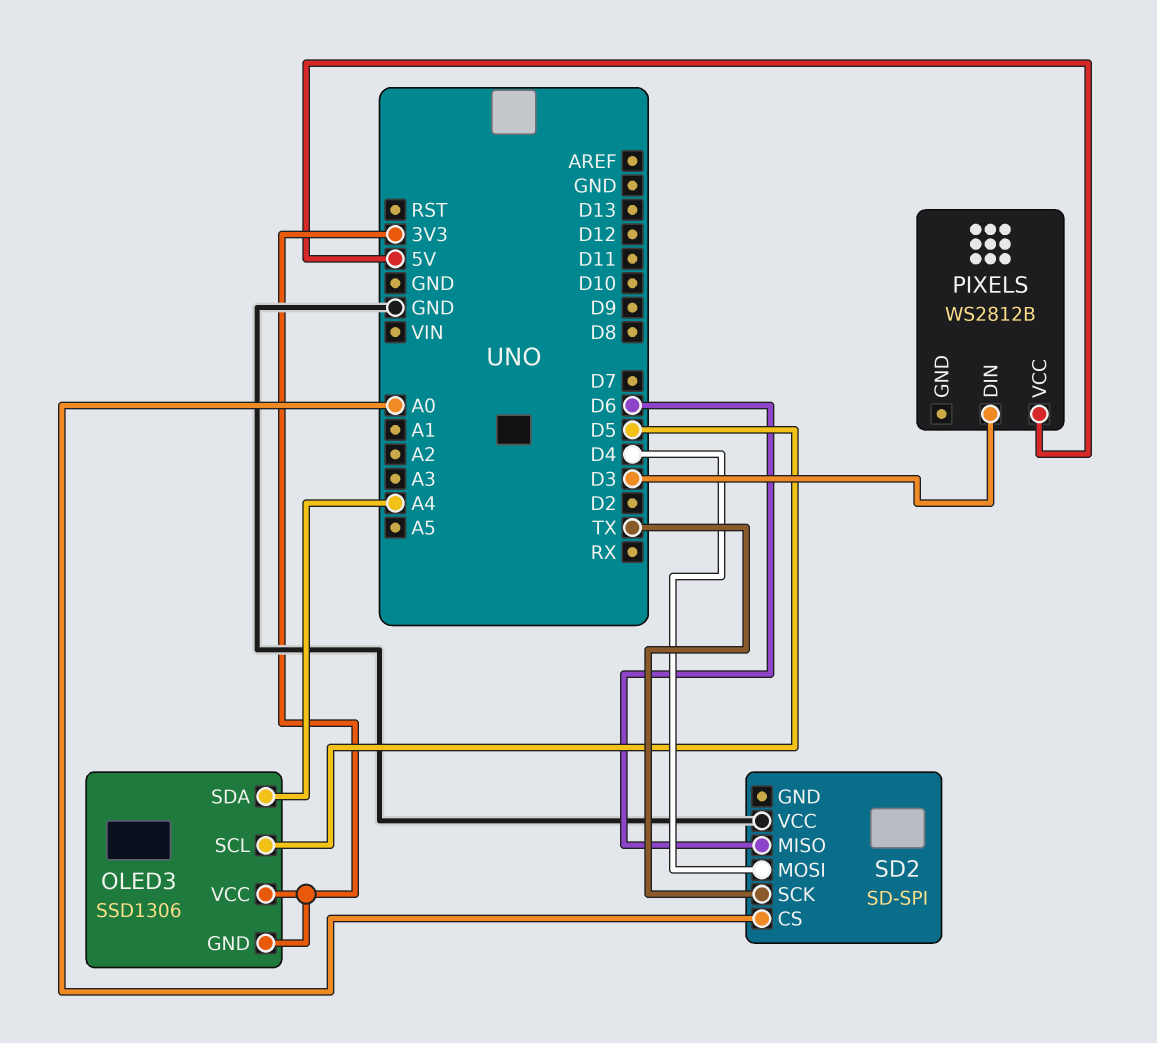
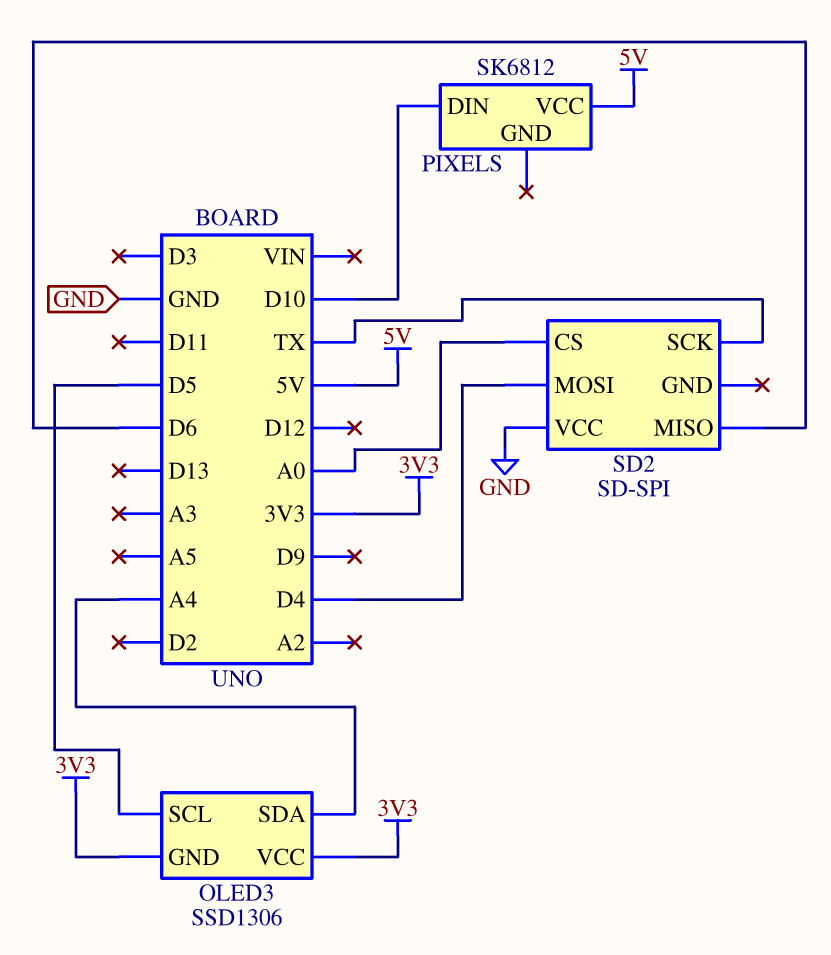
PIXELS: WS2812B -> SK6812
PIXELS pin DIN: D3 -> D10

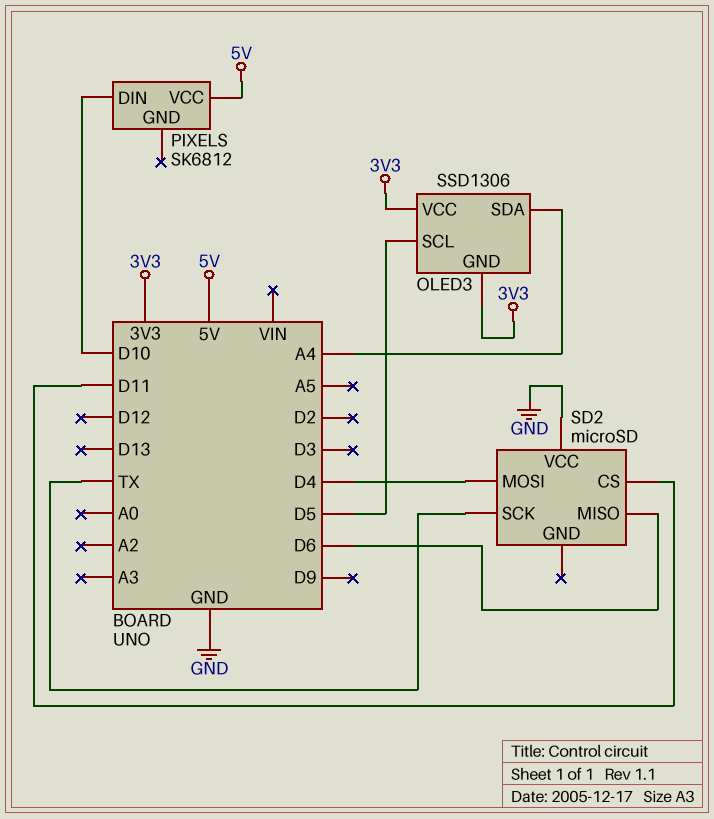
SD2: SD-SPI -> microSD
SD2 pin CS: A0 -> D11

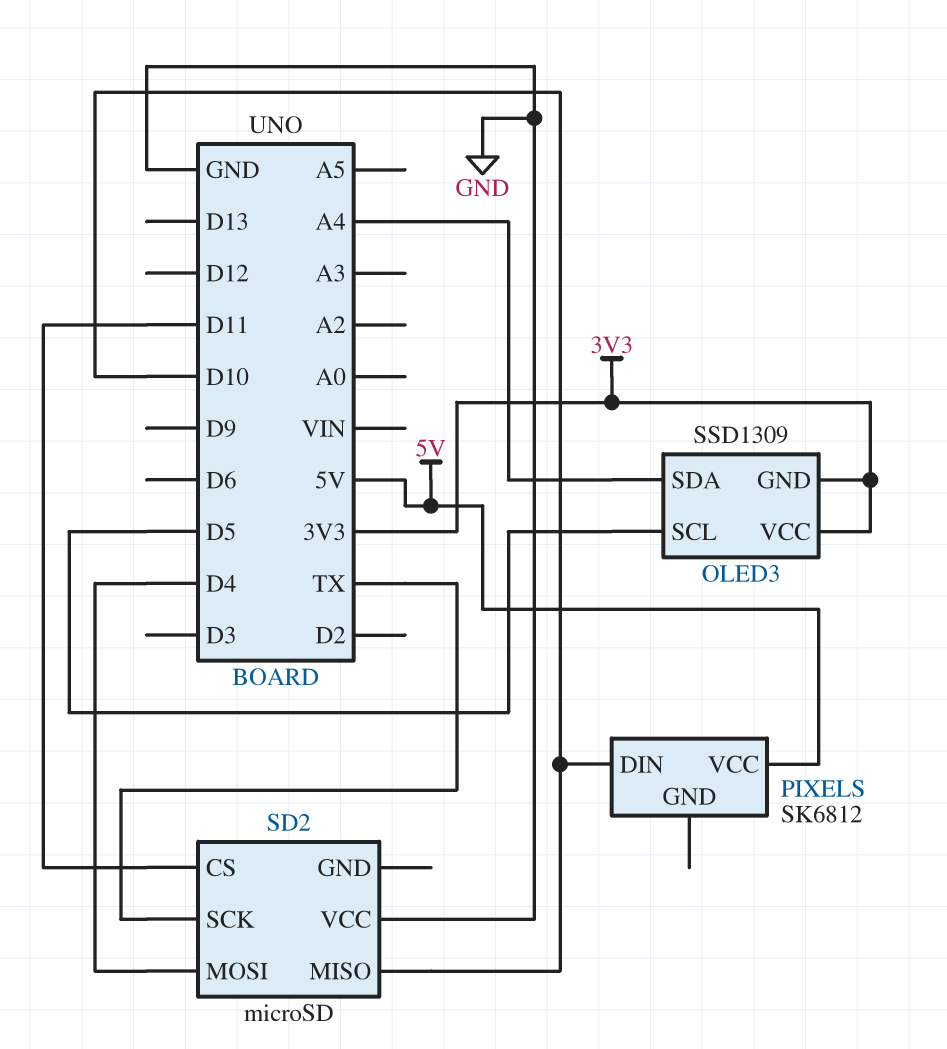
OLED3: SSD1306 -> SSD1309
SD2 pin MISO: D6 -> D10

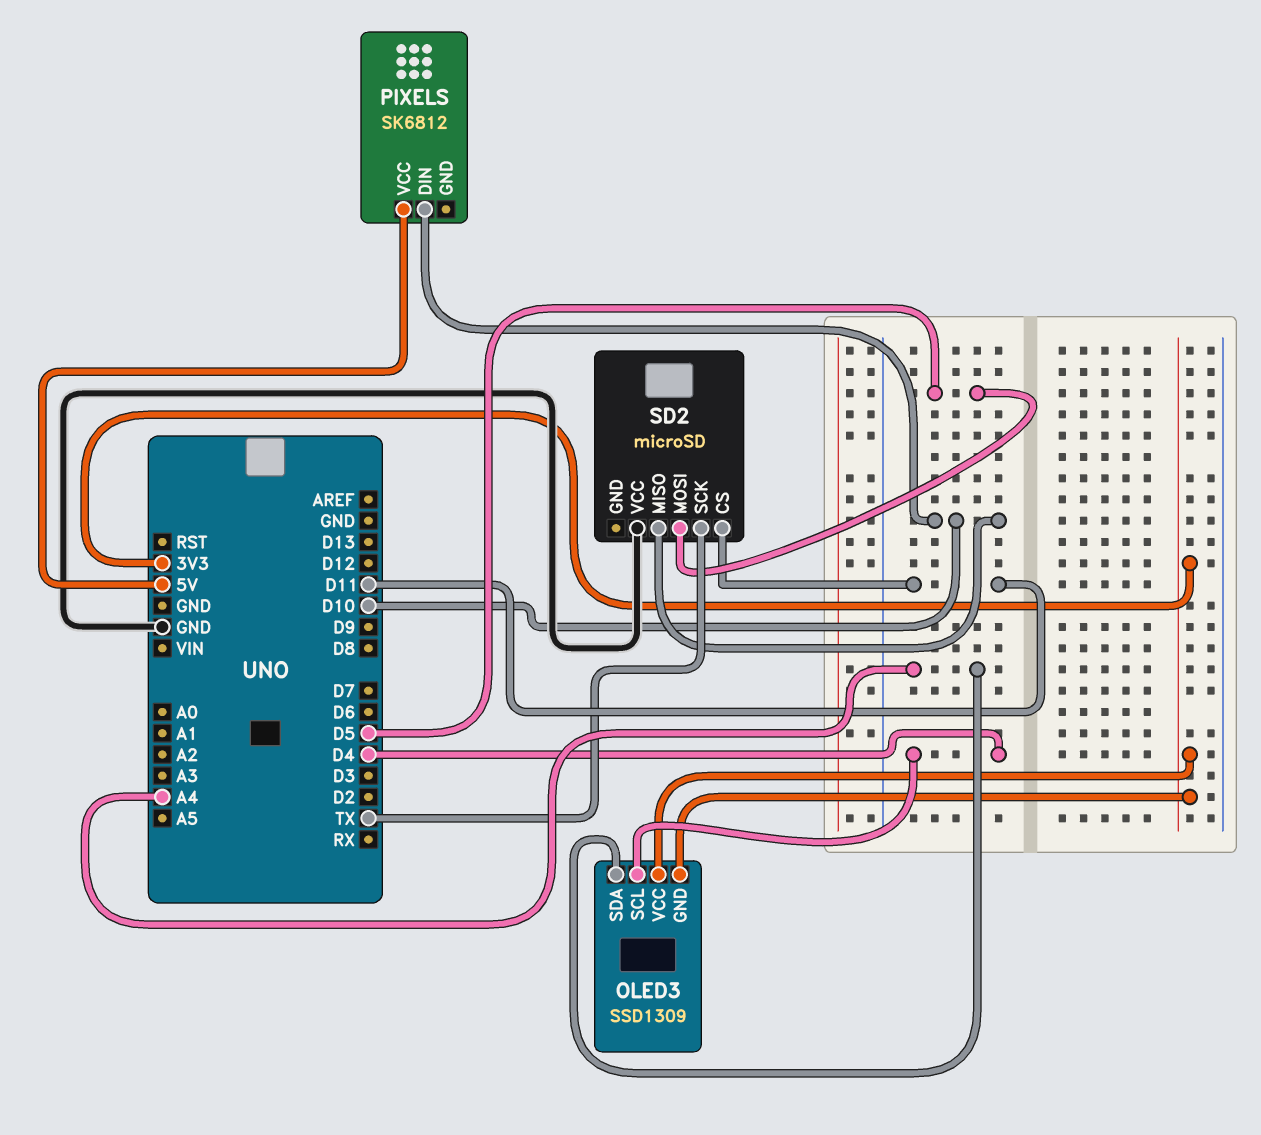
OLED3 pin SCL: D5 -> D4
SD2 pin MOSI: D4 -> D5

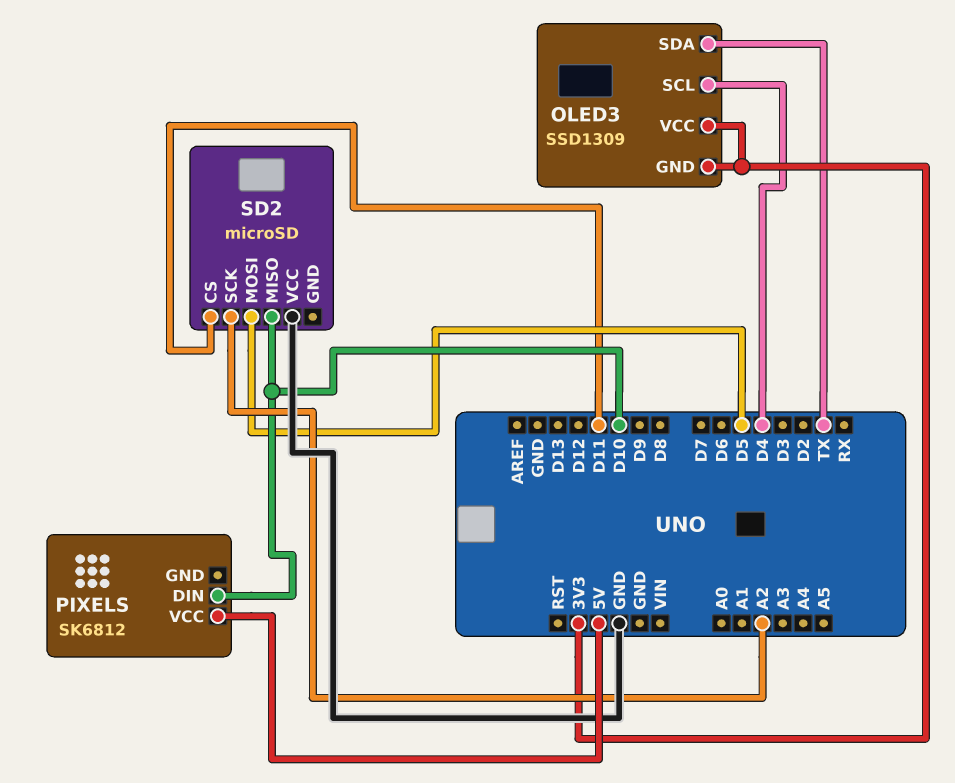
OLED3 pin SDA: A4 -> TX
SD2 pin SCK: TX -> A2

